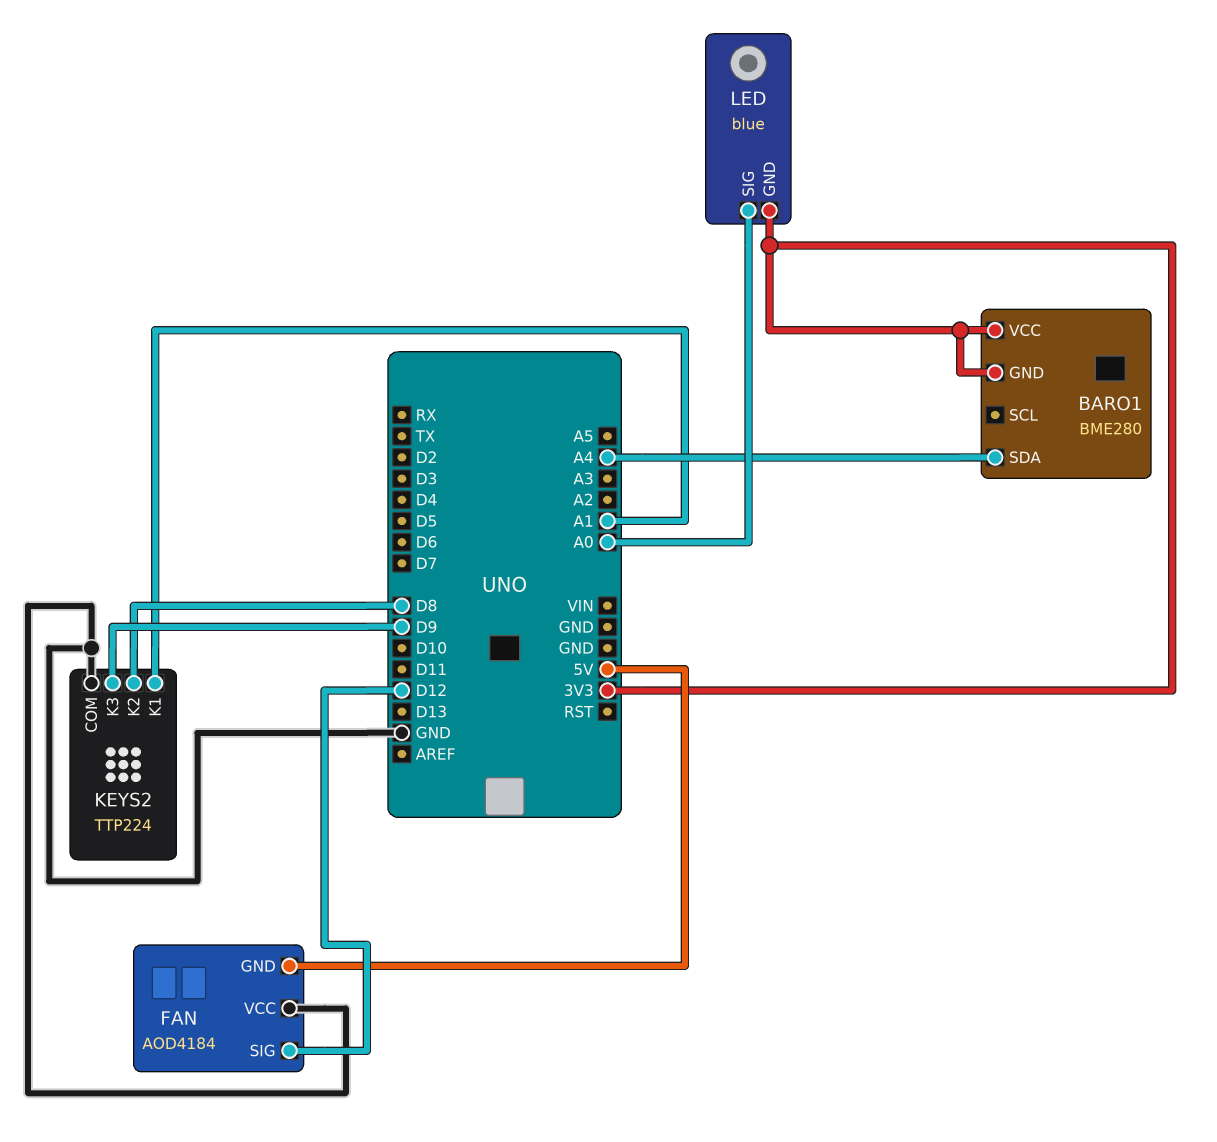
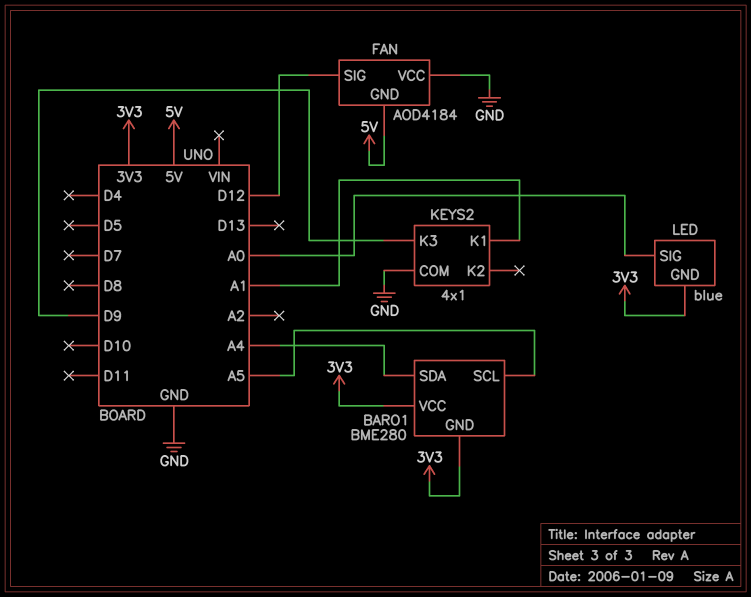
BARO1 pin SCL: none -> A5
KEYS2: TTP224 -> 4x1
KEYS2 pin K2: D8 -> none

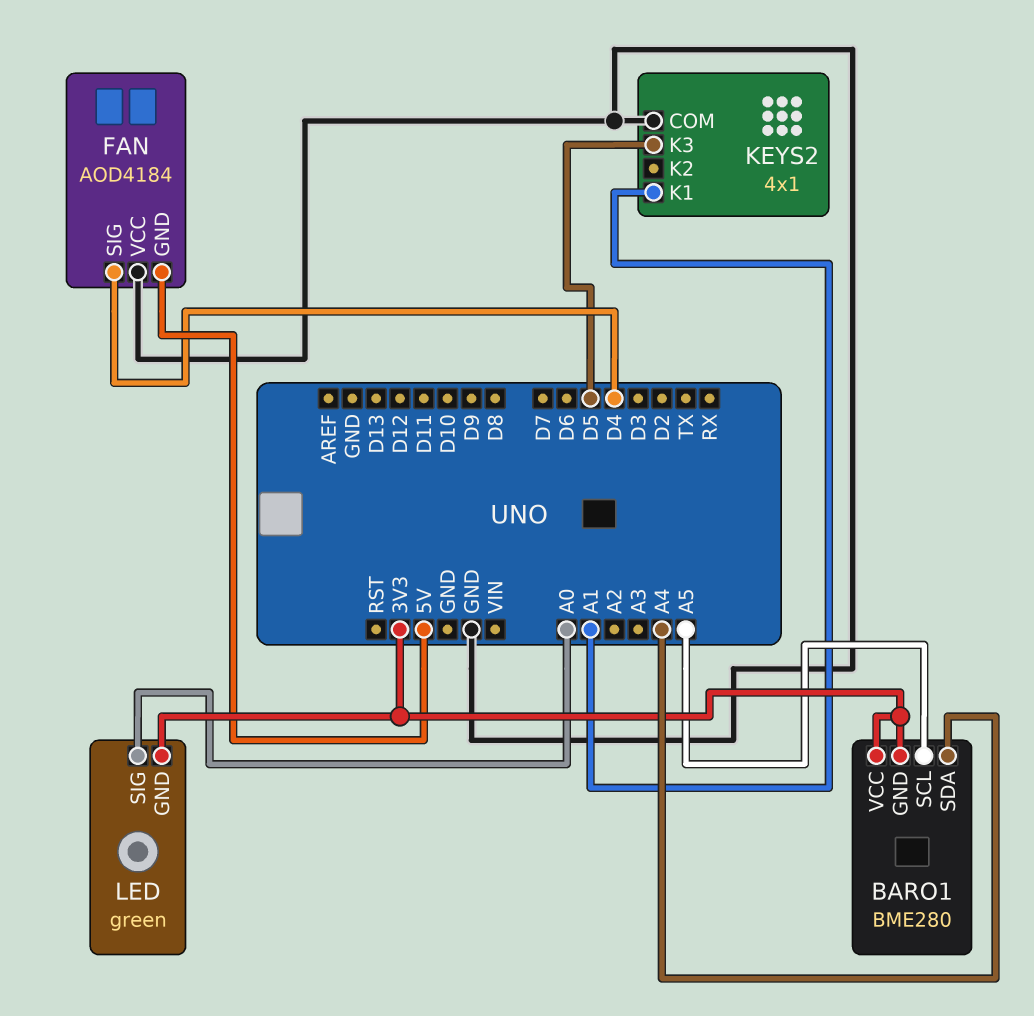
FAN pin SIG: D12 -> D4
KEYS2 pin K3: D9 -> D5
LED: blue -> green

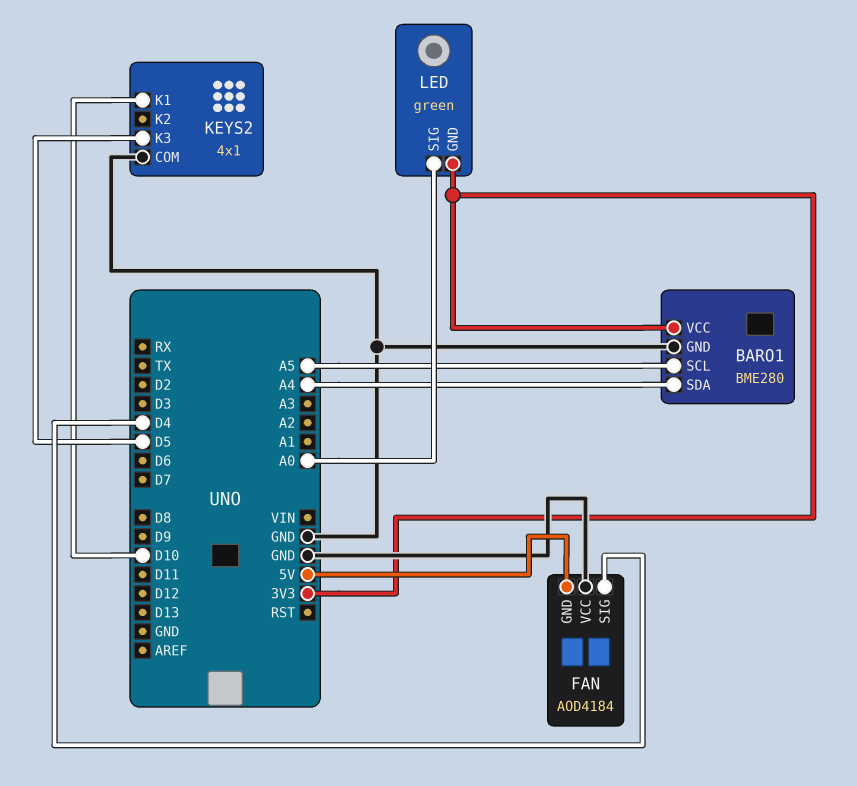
BARO1 pin GND: 3V3 -> GND
KEYS2 pin K1: A1 -> D10

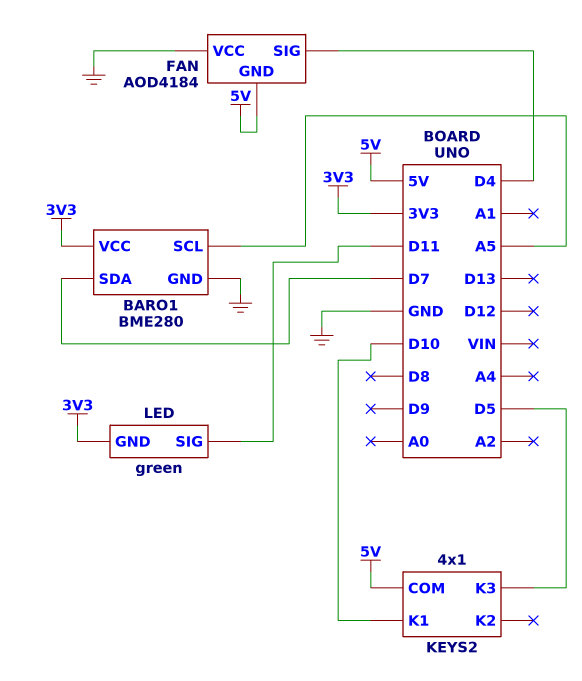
BARO1 pin SDA: A4 -> D7
KEYS2 pin COM: GND -> 5V
LED pin SIG: A0 -> D11

